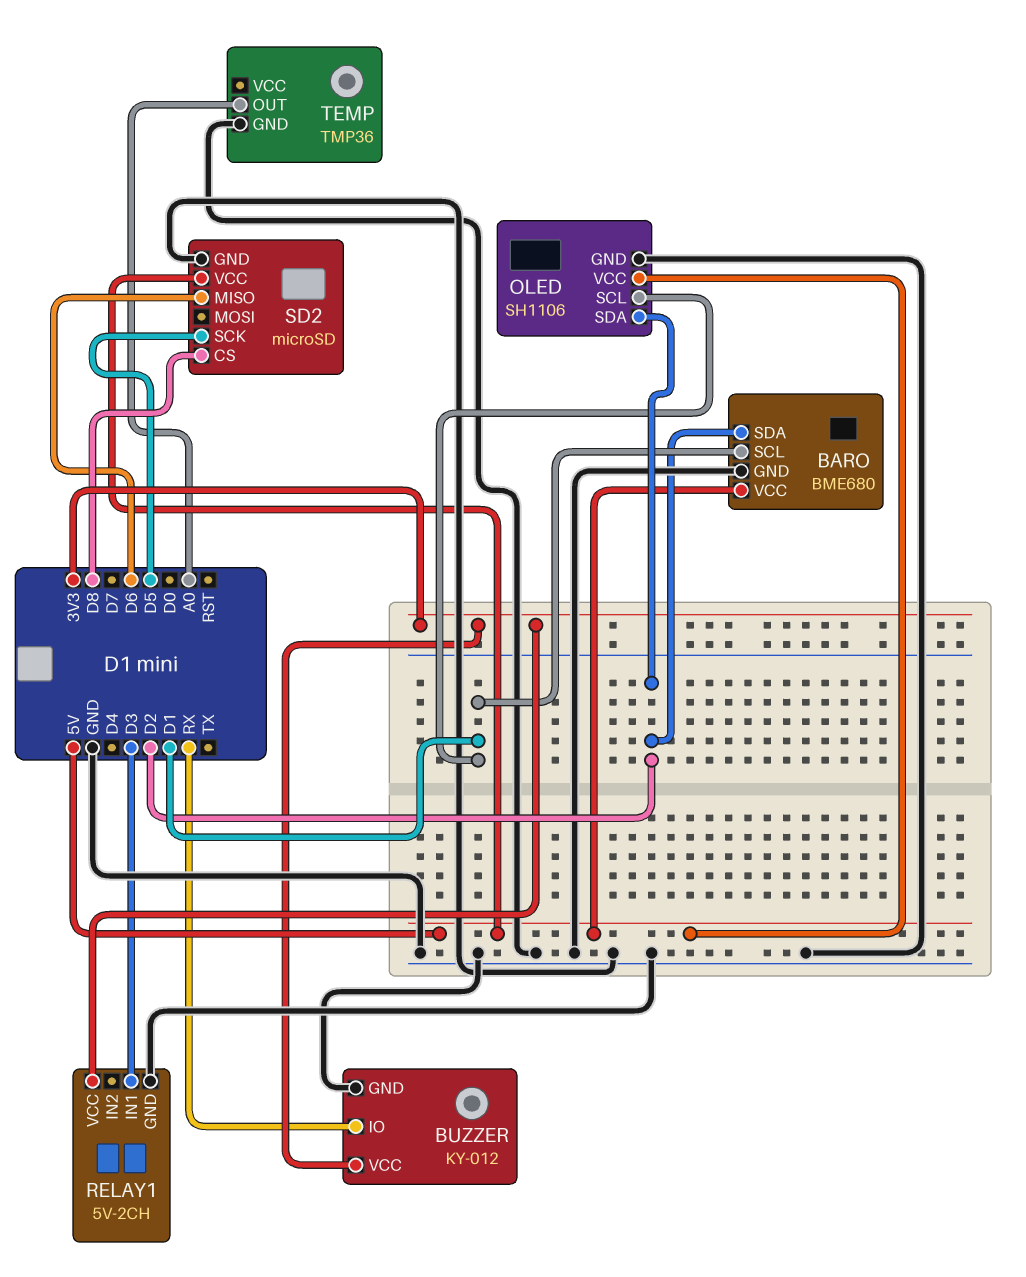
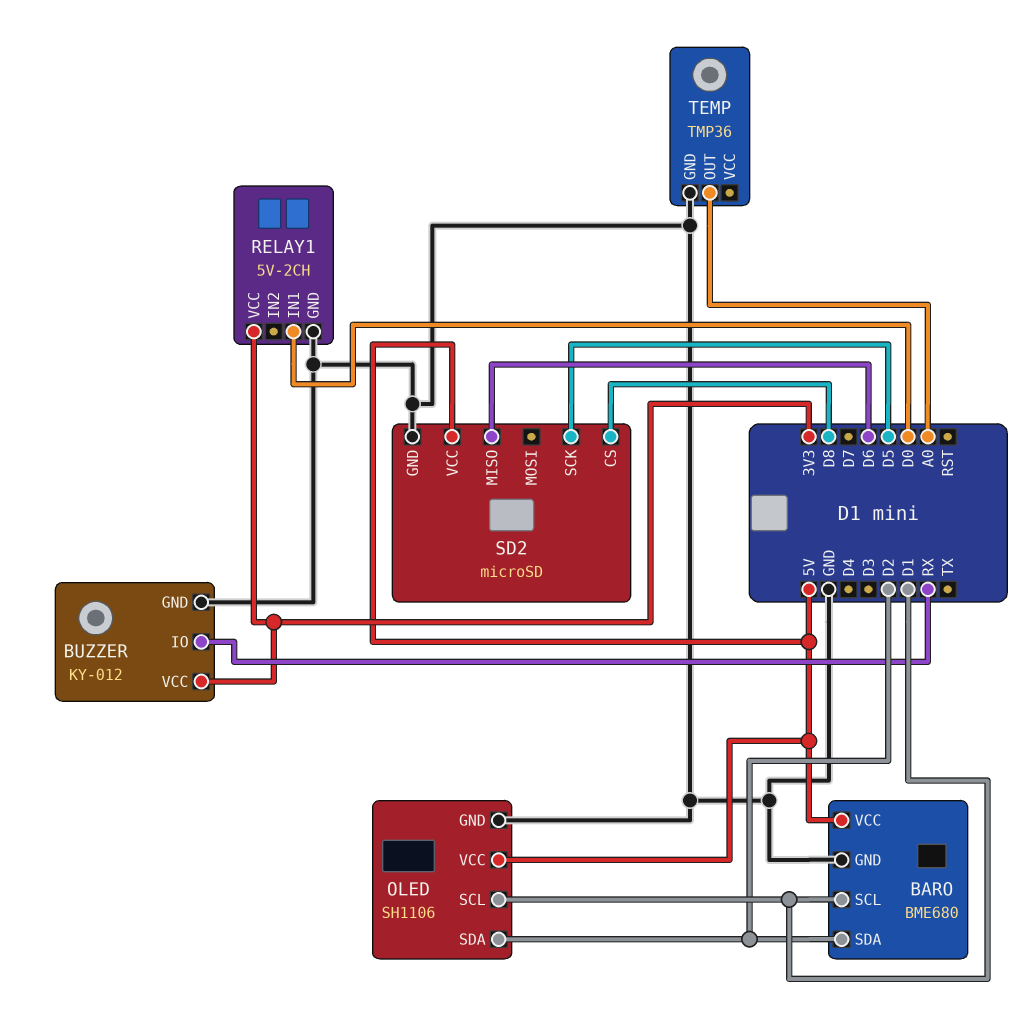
RELAY1 pin IN1: D3 -> D0

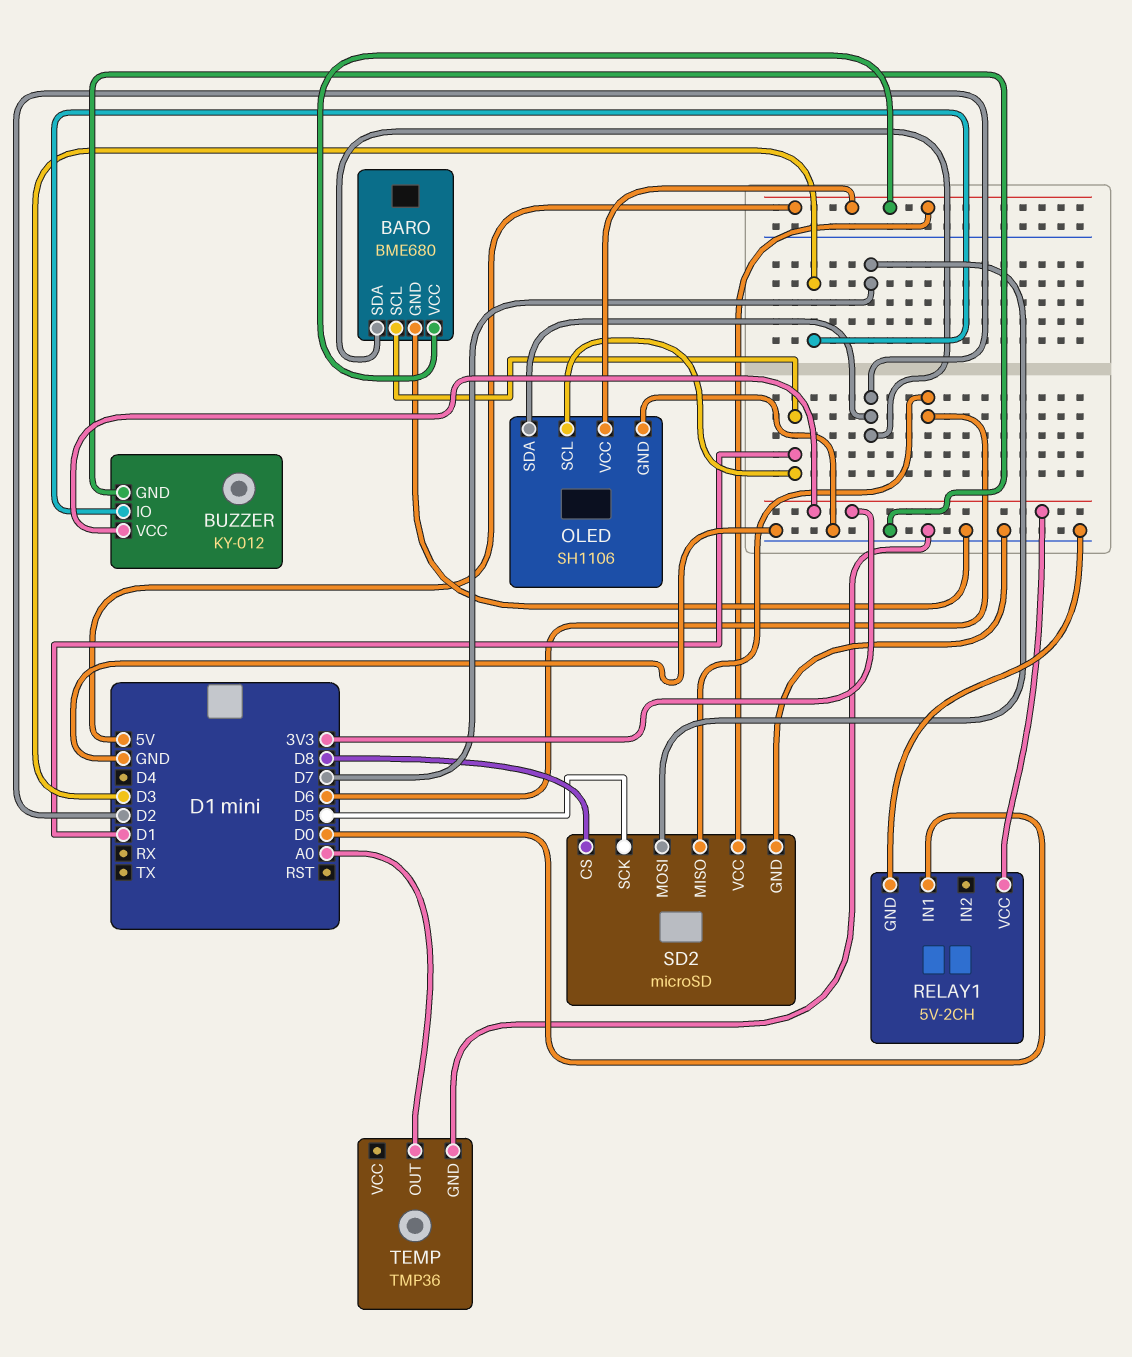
BUZZER pin IO: RX -> D3
SD2 pin MOSI: none -> D7

